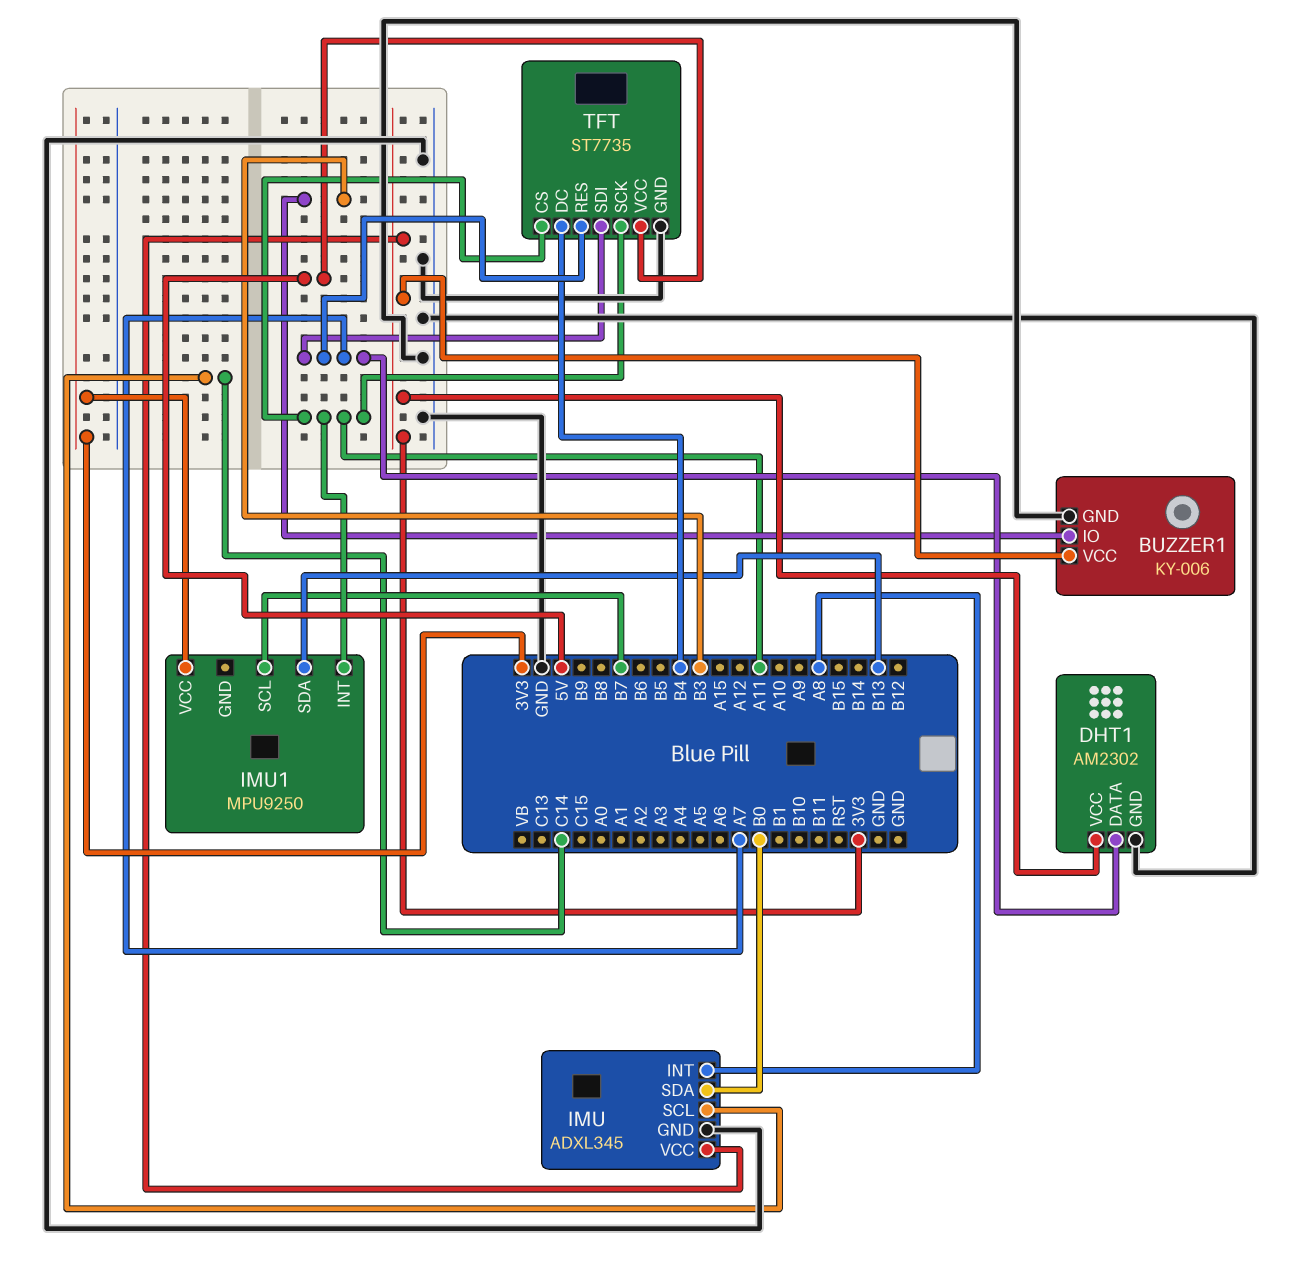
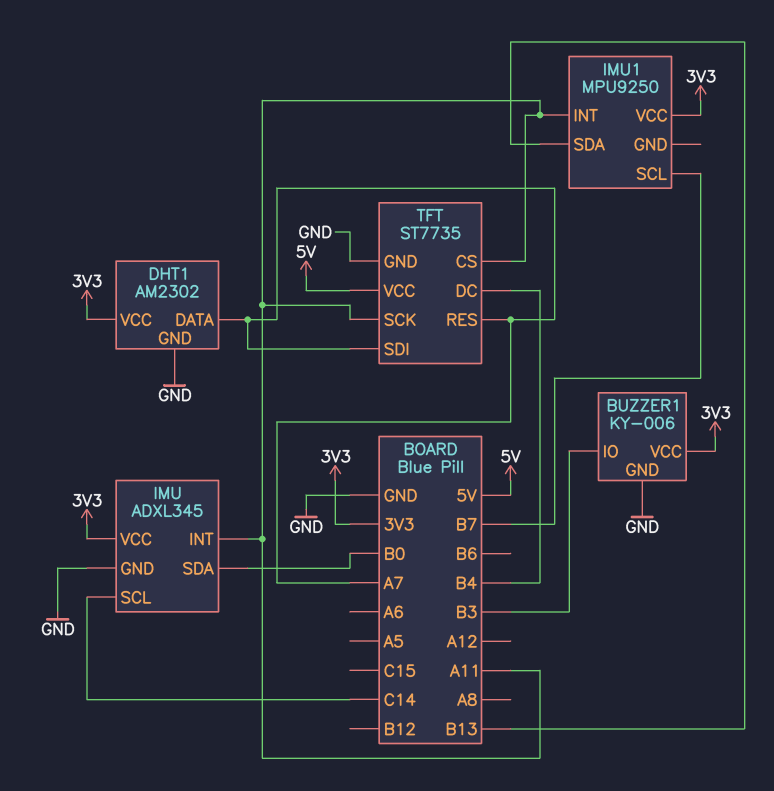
IMU pin INT: A8 -> A11

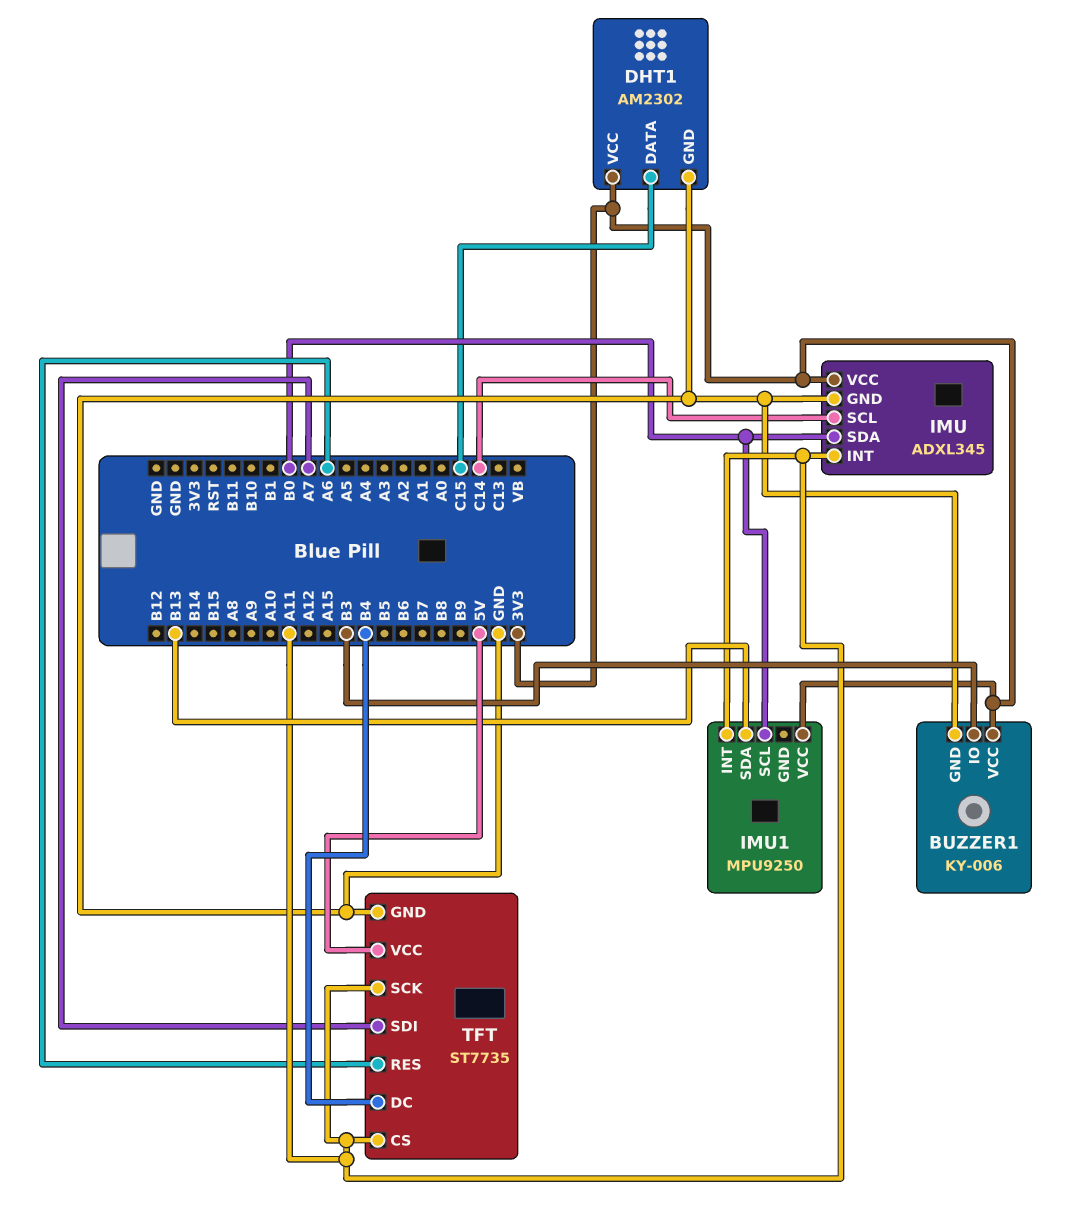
DHT1 pin DATA: A7 -> C15
IMU1 pin SCL: B7 -> B0
TFT pin RES: A7 -> A6

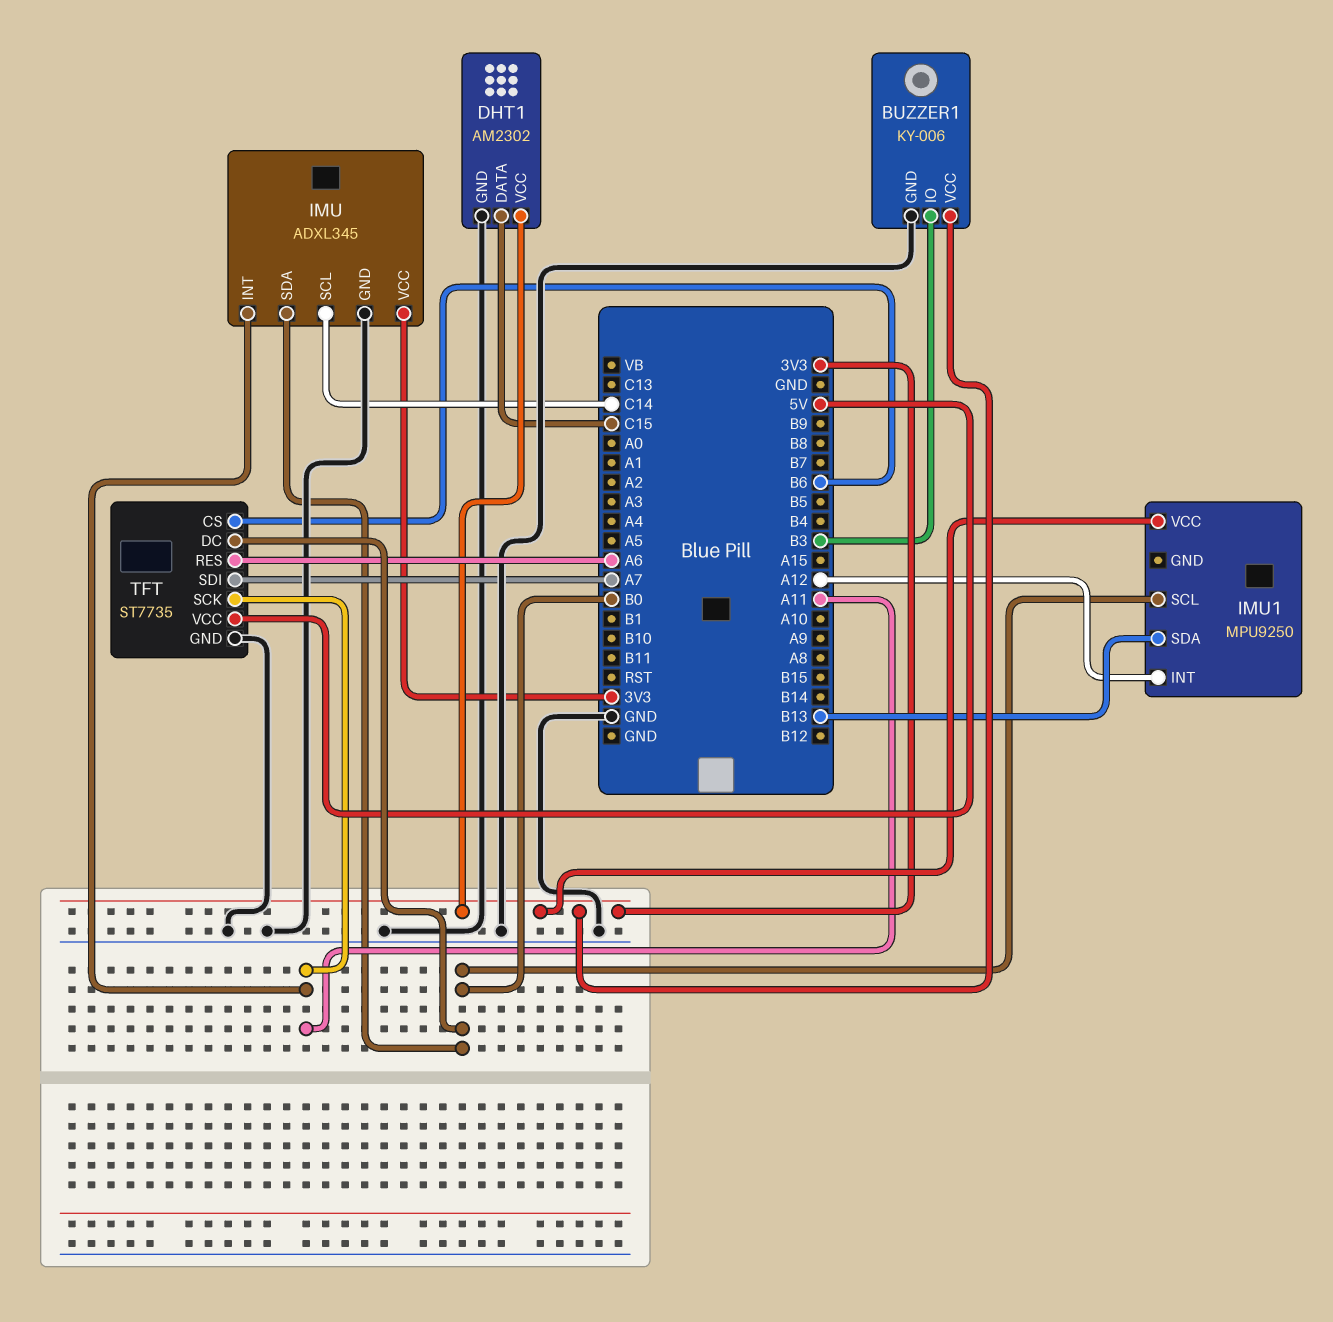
IMU1 pin INT: A11 -> A12
TFT pin CS: A11 -> B6
TFT pin DC: B4 -> B0

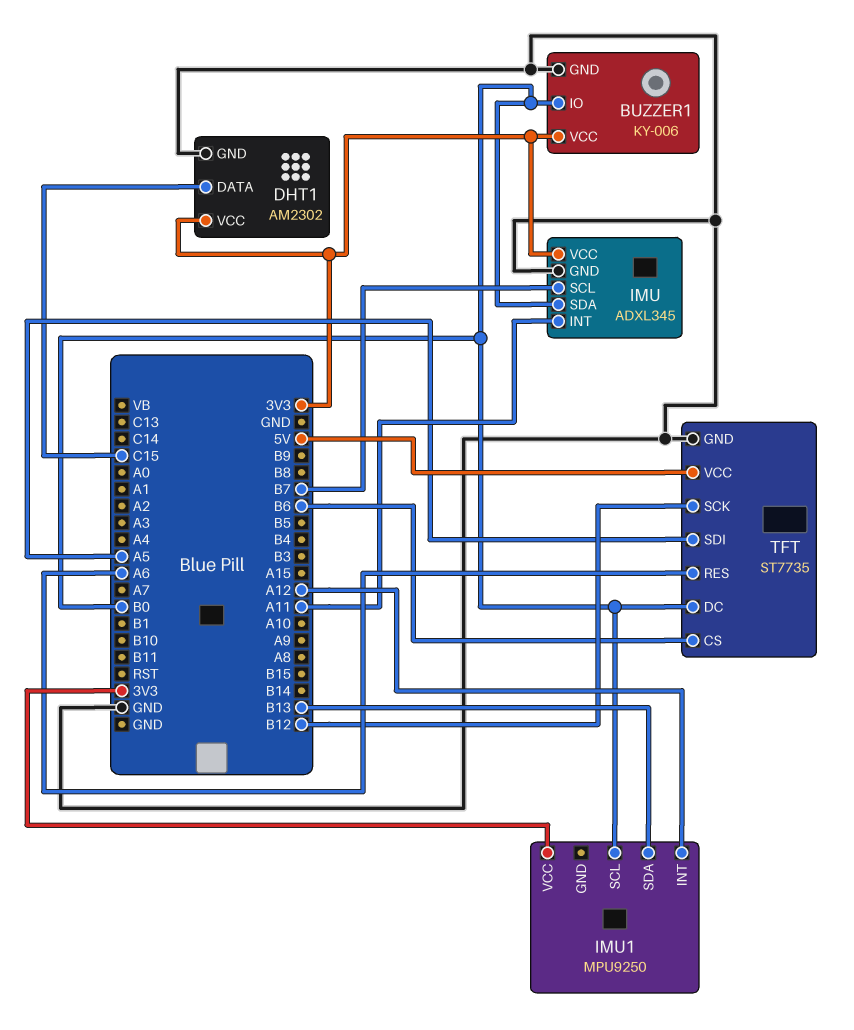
BUZZER1 pin IO: B3 -> B0
IMU pin SCL: C14 -> B7
TFT pin SCK: A11 -> B12
TFT pin SDI: A7 -> A5

